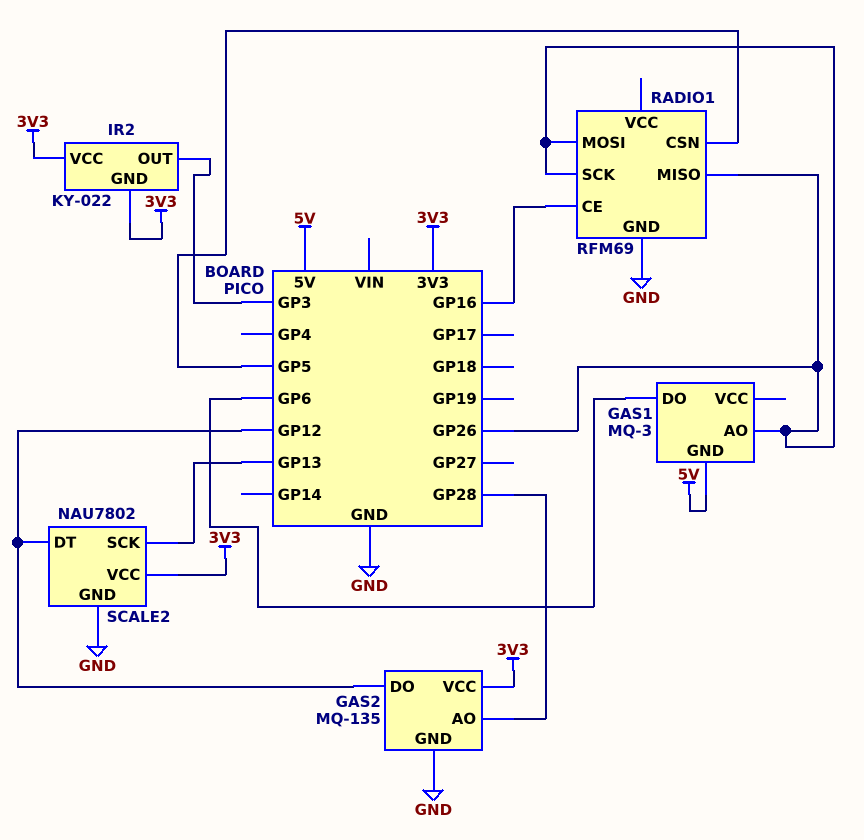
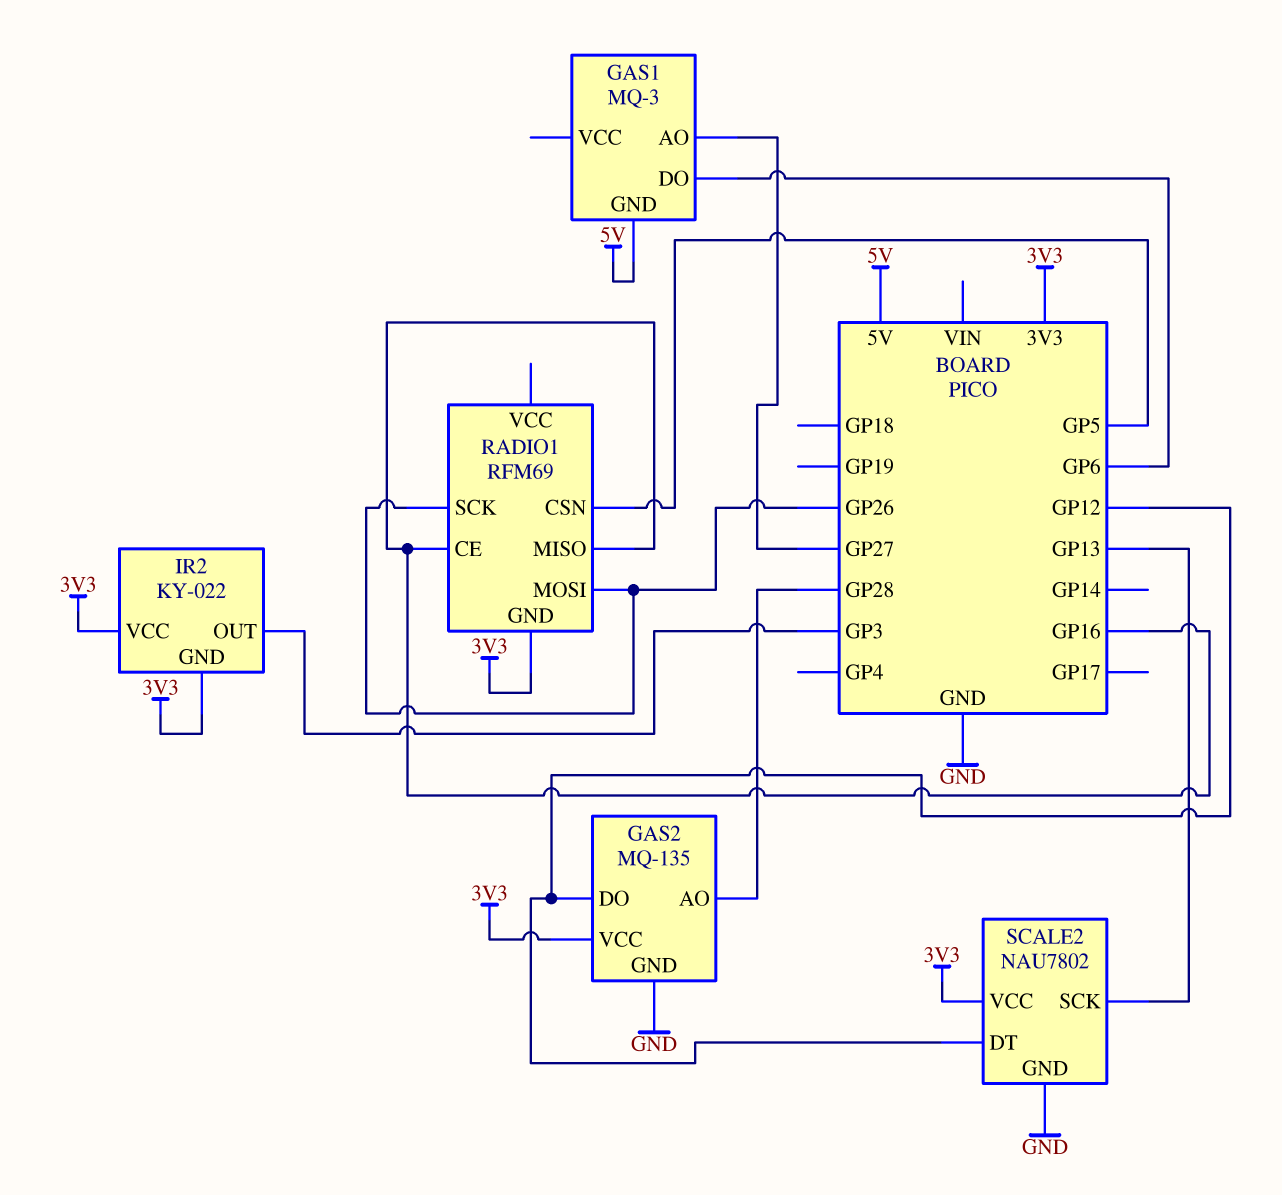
GAS1 pin AO: GP26 -> GP27
RADIO1 pin GND: GND -> 3V3
RADIO1 pin MISO: GP26 -> GP16

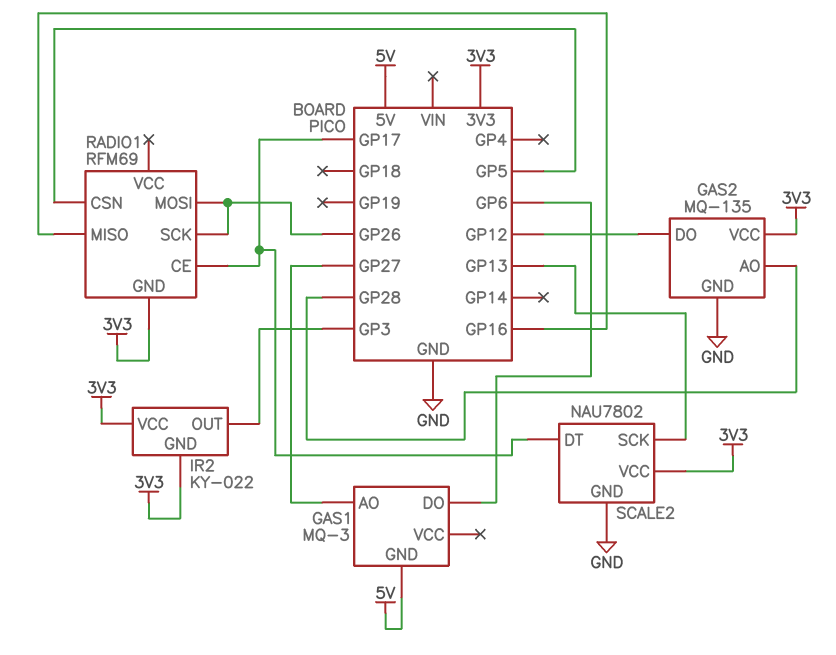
RADIO1 pin CE: GP16 -> GP17
SCALE2 pin DT: GP12 -> GP17

